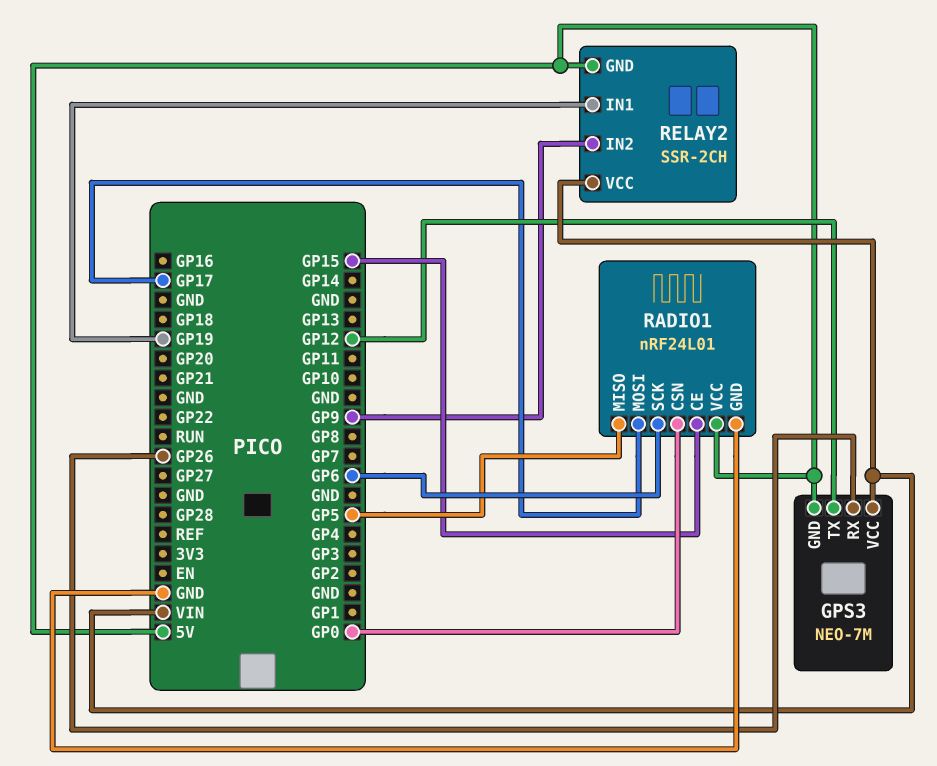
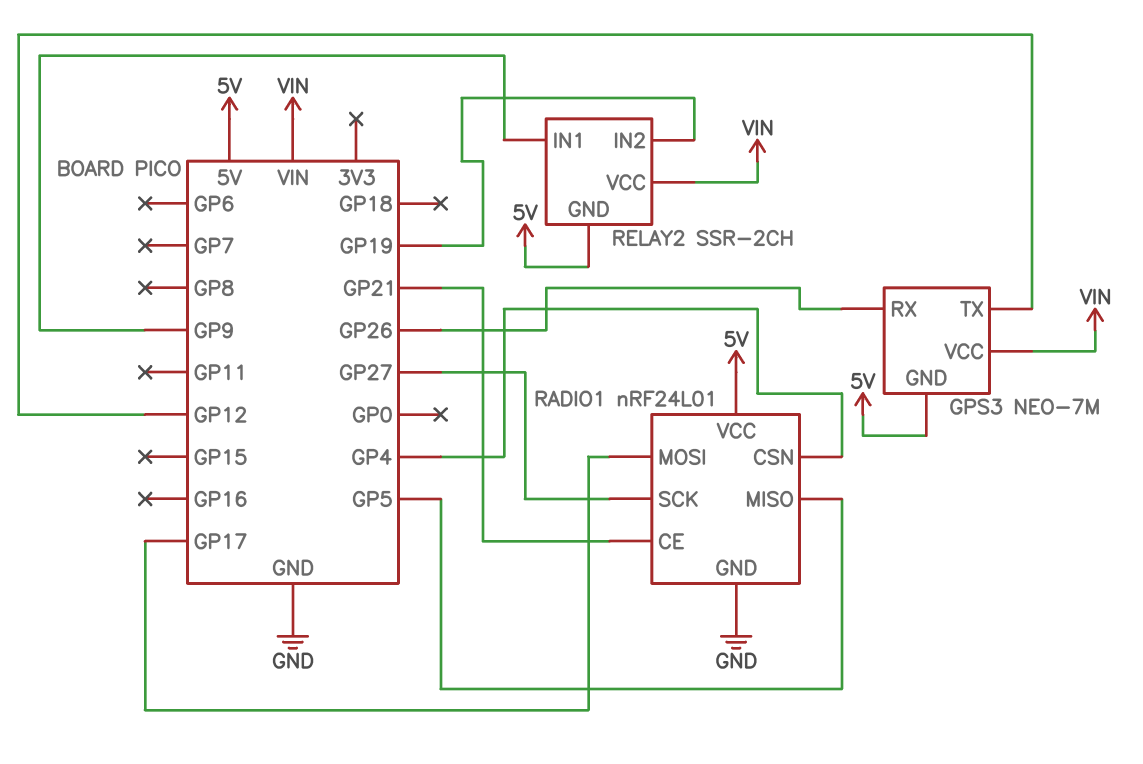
RADIO1 pin CE: GP15 -> GP21
RADIO1 pin CSN: GP0 -> GP4
RADIO1 pin SCK: GP6 -> GP27
RELAY2 pin IN1: GP19 -> GP9
RELAY2 pin IN2: GP9 -> GP19

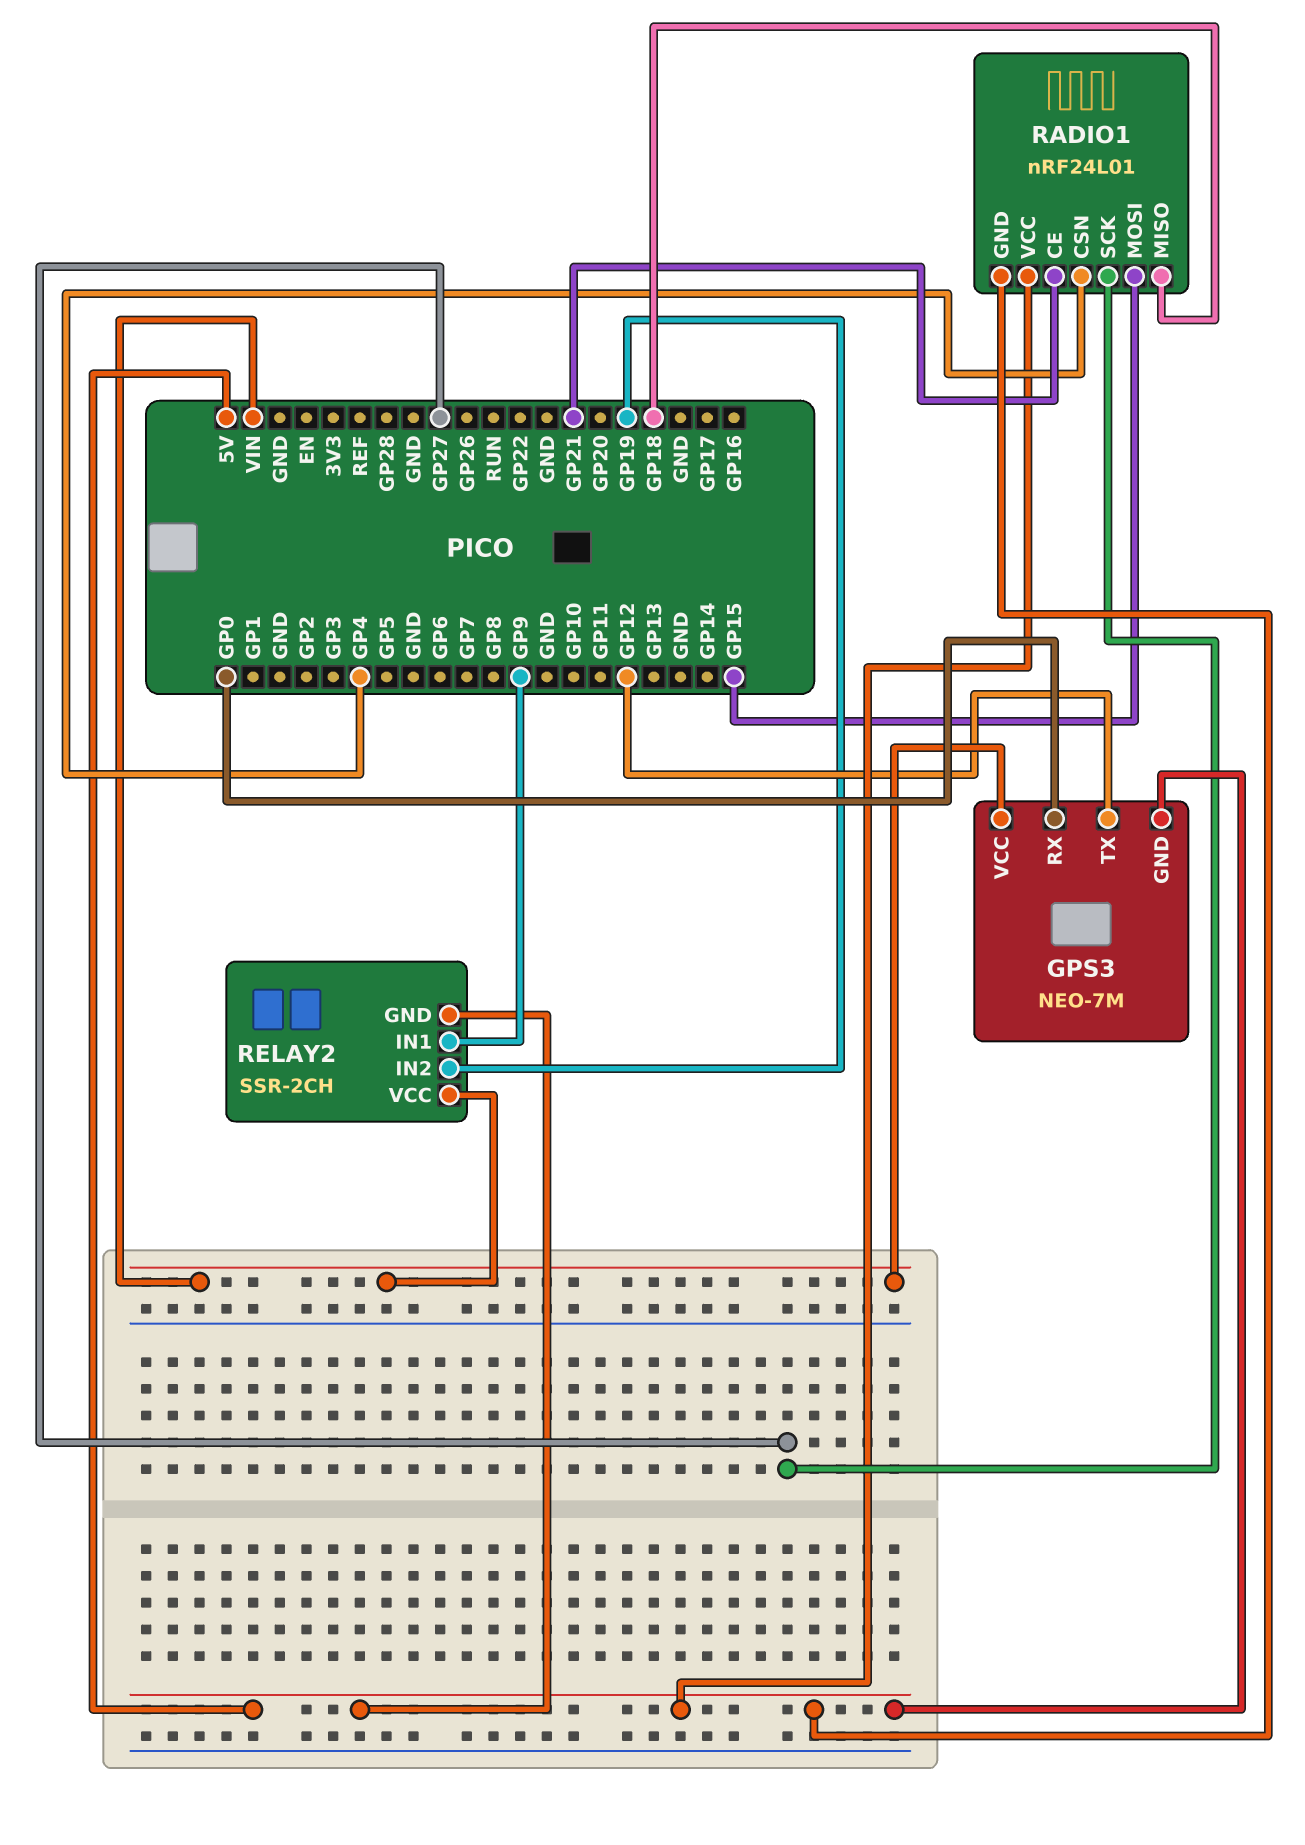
GPS3 pin RX: GP26 -> GP0
RADIO1 pin GND: GND -> 5V
RADIO1 pin MISO: GP5 -> GP18
RADIO1 pin MOSI: GP17 -> GP15

